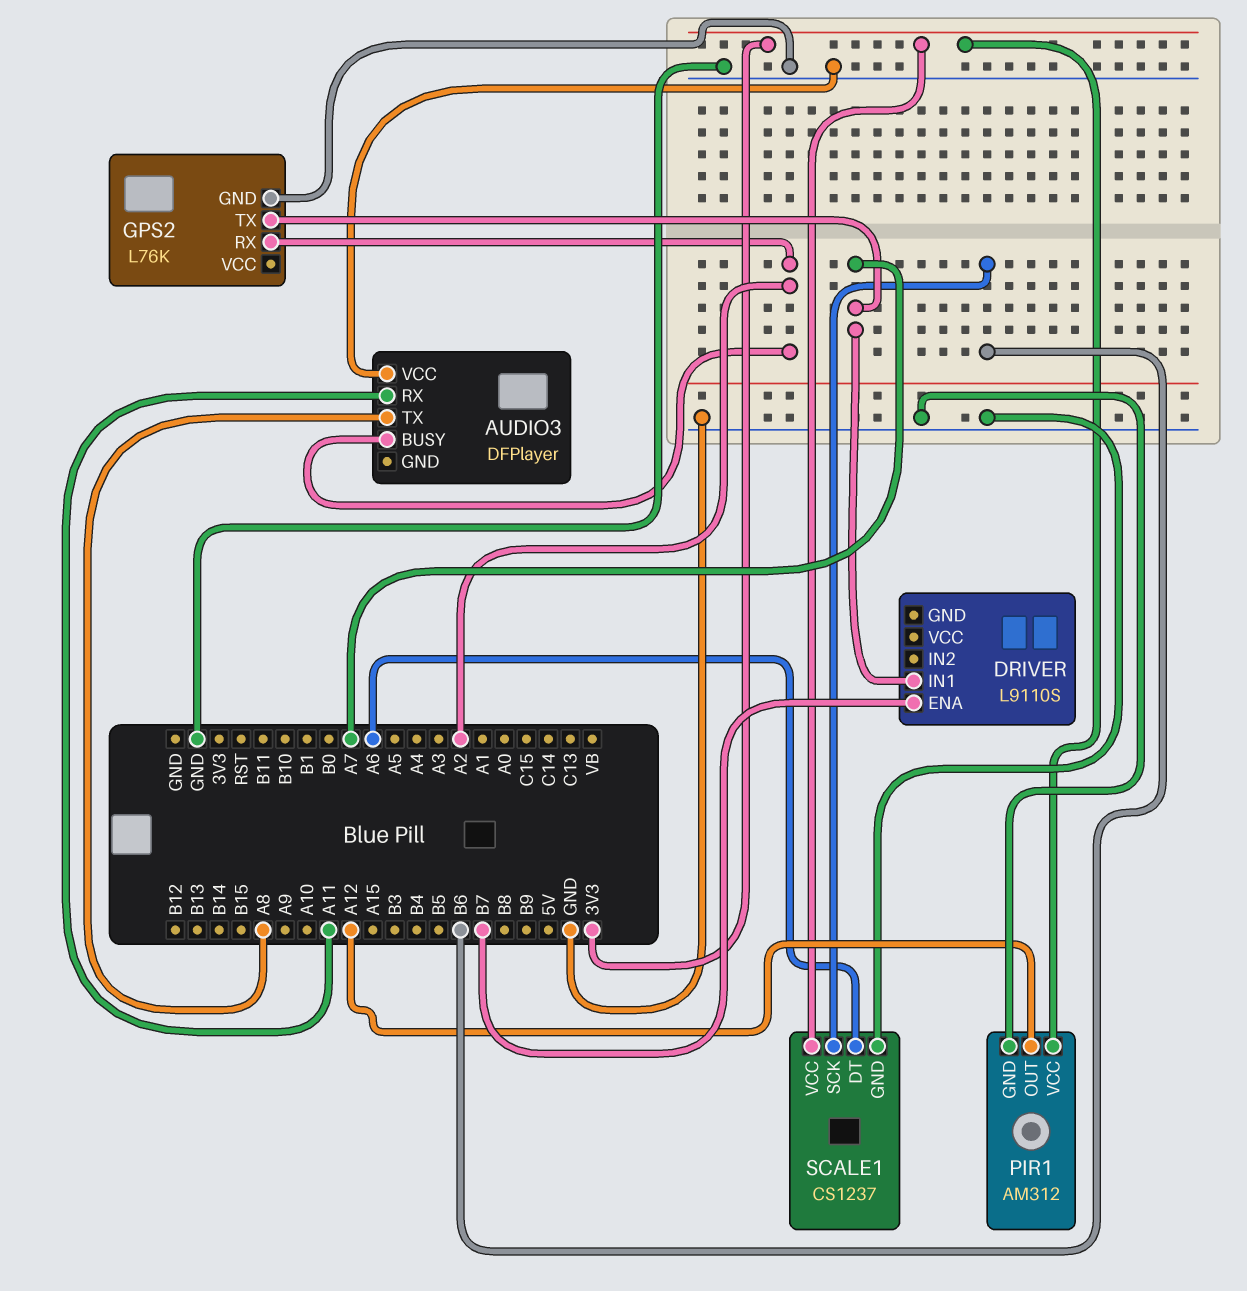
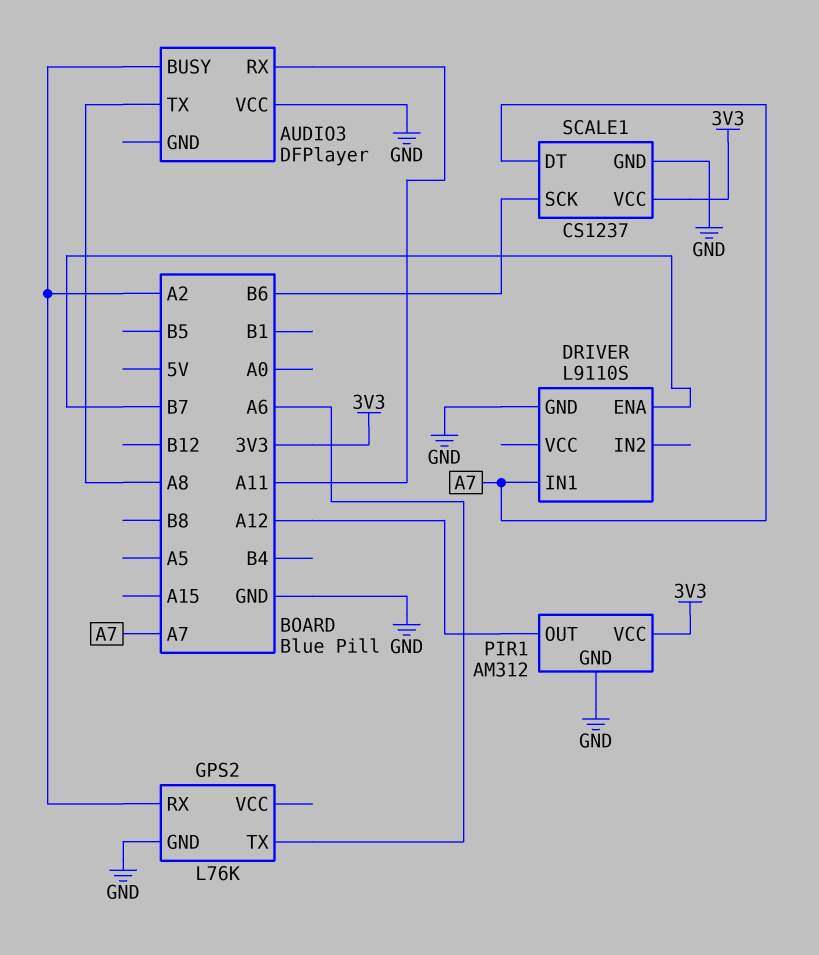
DRIVER pin GND: none -> GND
GPS2 pin TX: A7 -> A6
SCALE1 pin DT: A6 -> A7

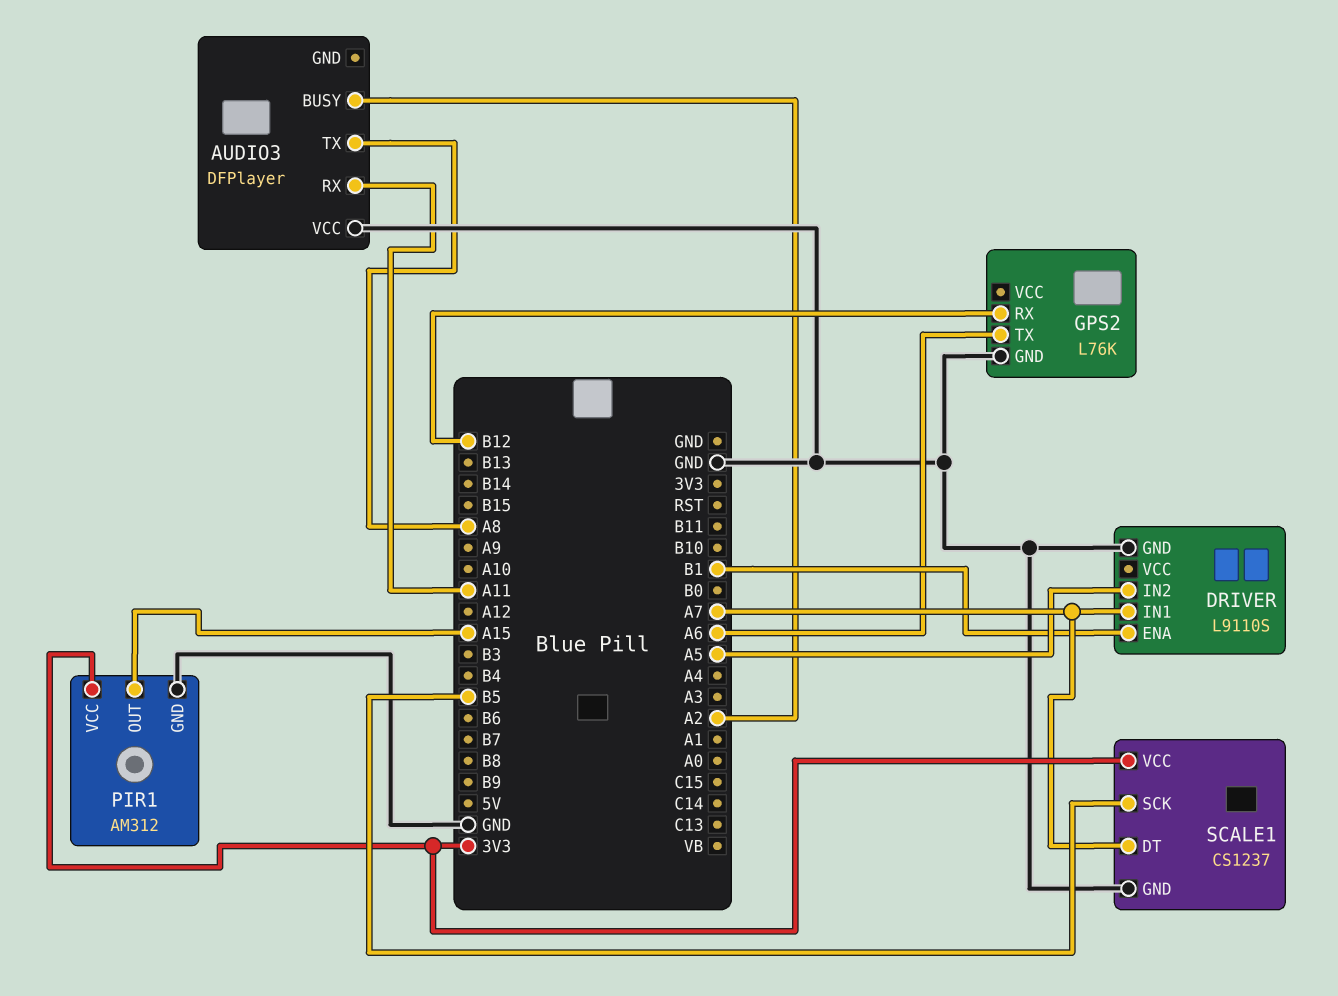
DRIVER pin ENA: B7 -> B1
DRIVER pin IN2: none -> A5
GPS2 pin RX: A2 -> B12
PIR1 pin OUT: A12 -> A15
SCALE1 pin SCK: B6 -> B5

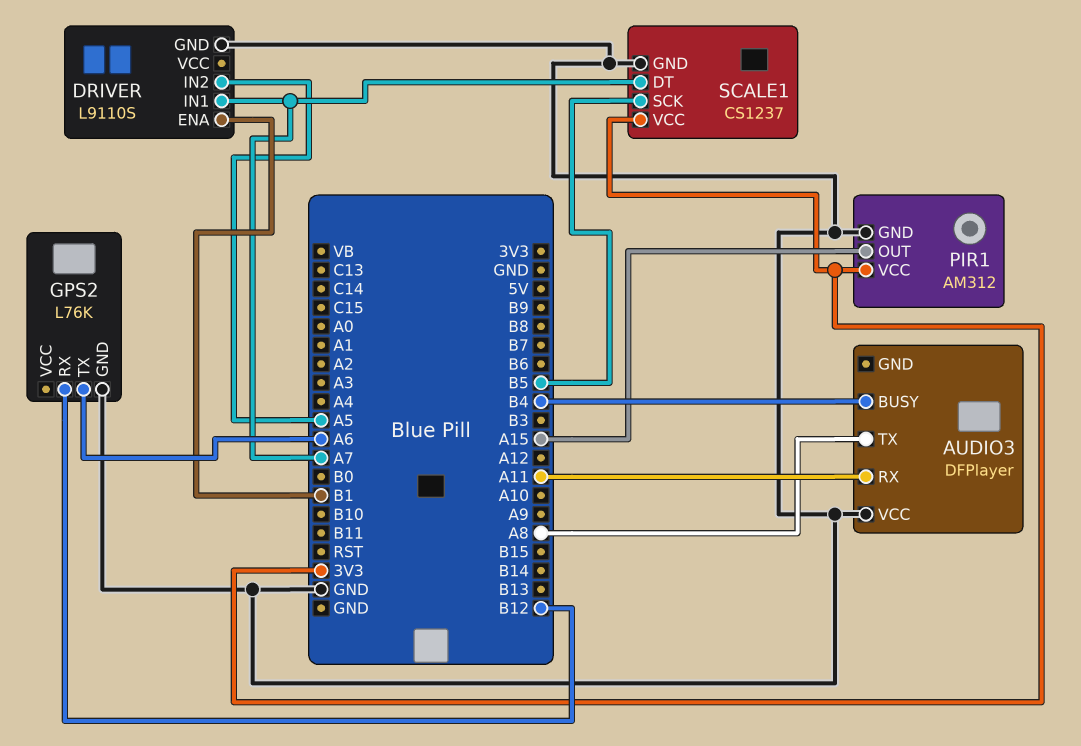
AUDIO3 pin BUSY: A2 -> B4

